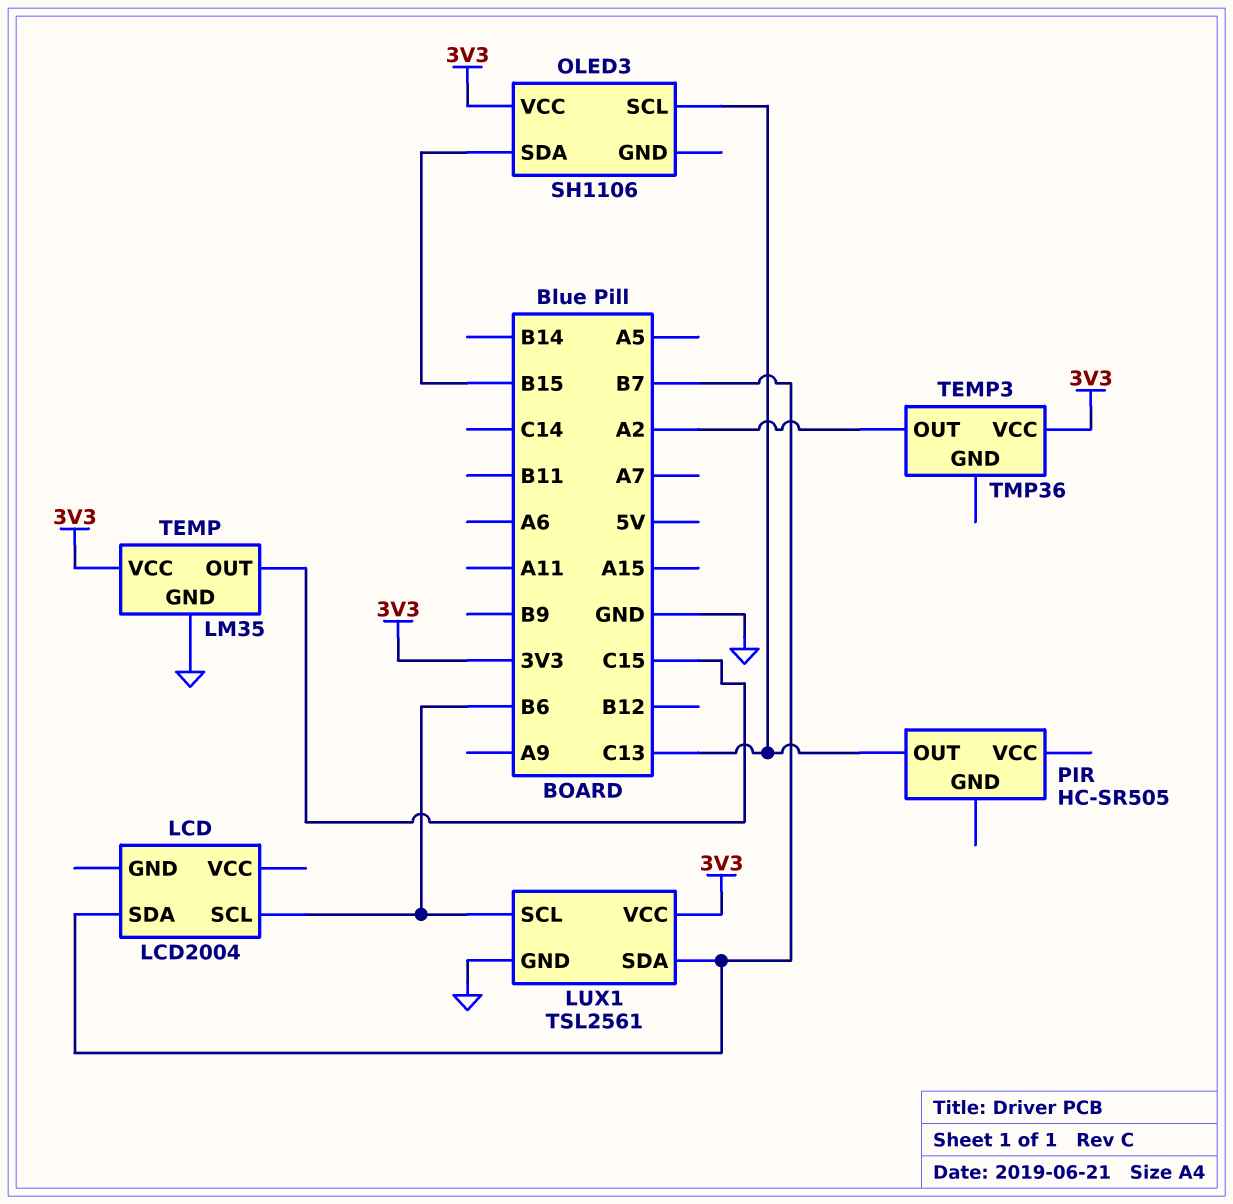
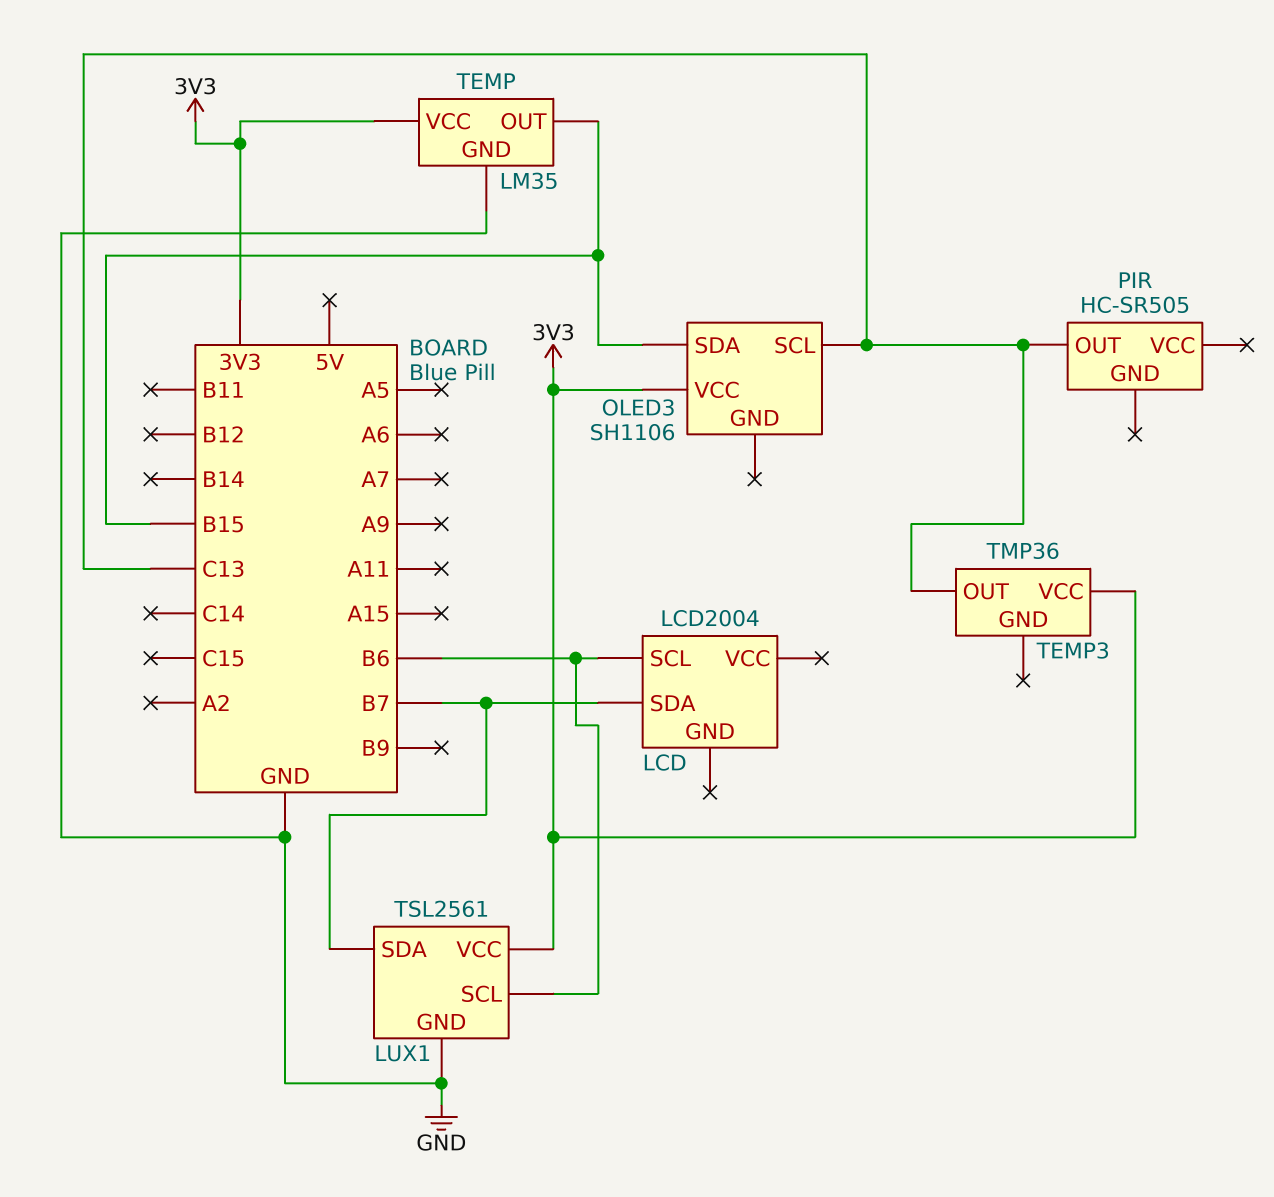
TEMP pin OUT: C15 -> B15
TEMP3 pin OUT: A2 -> C13

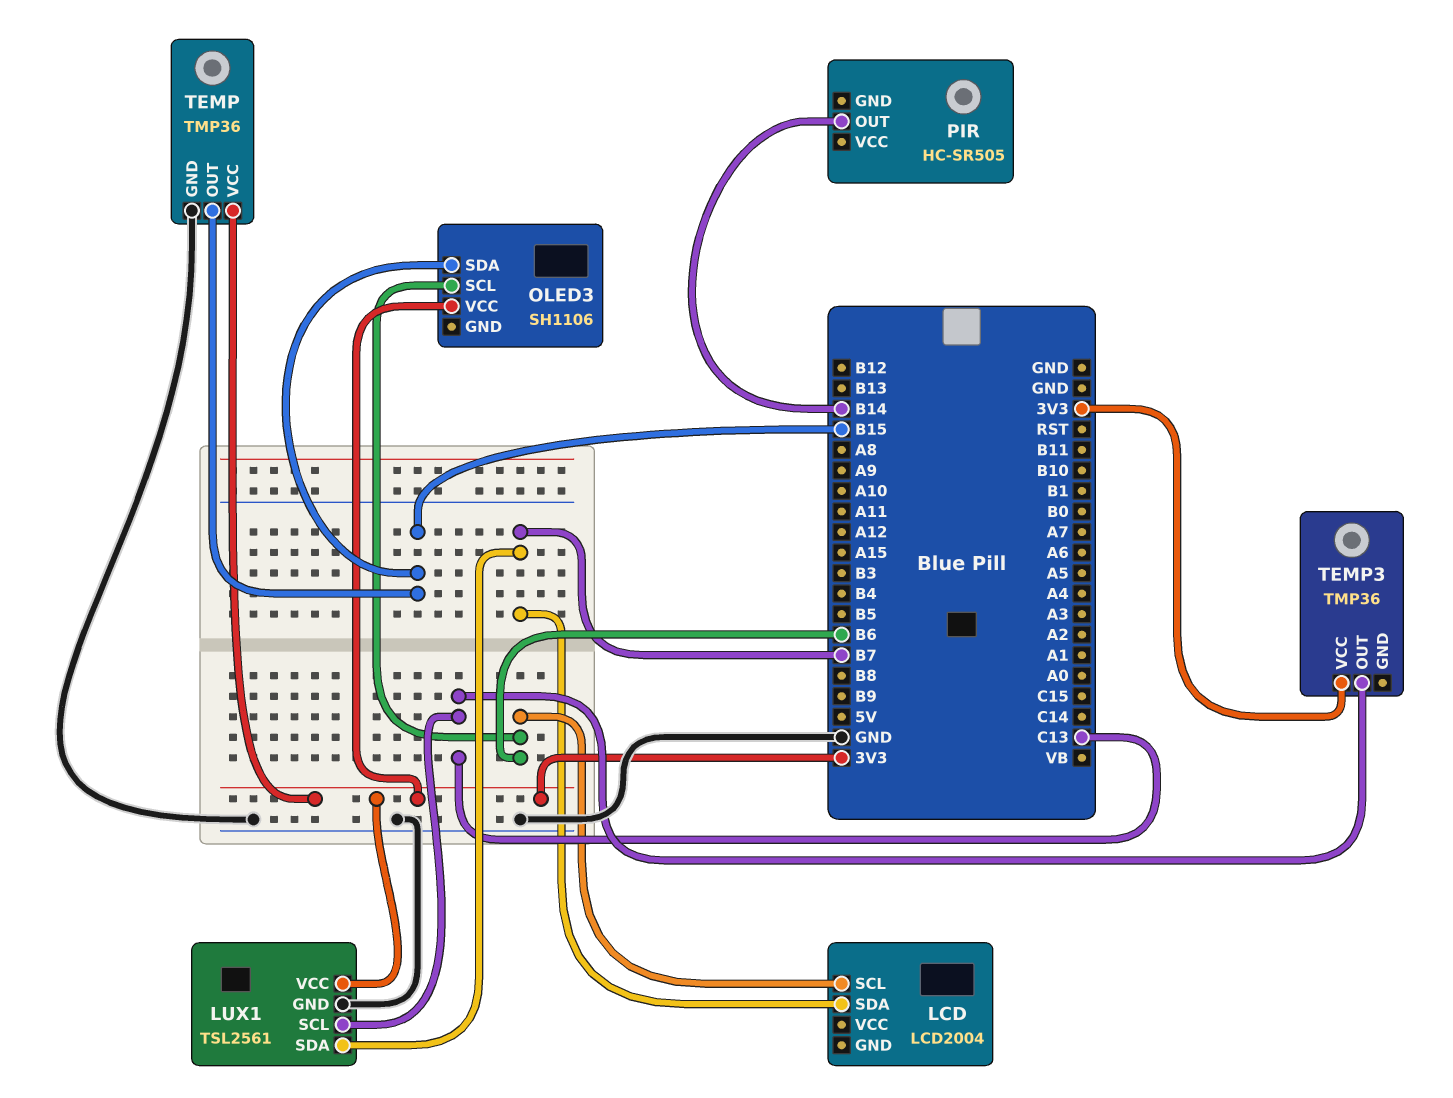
LUX1 pin SCL: B6 -> C13
OLED3 pin SCL: C13 -> B6
PIR pin OUT: C13 -> B14
TEMP: LM35 -> TMP36

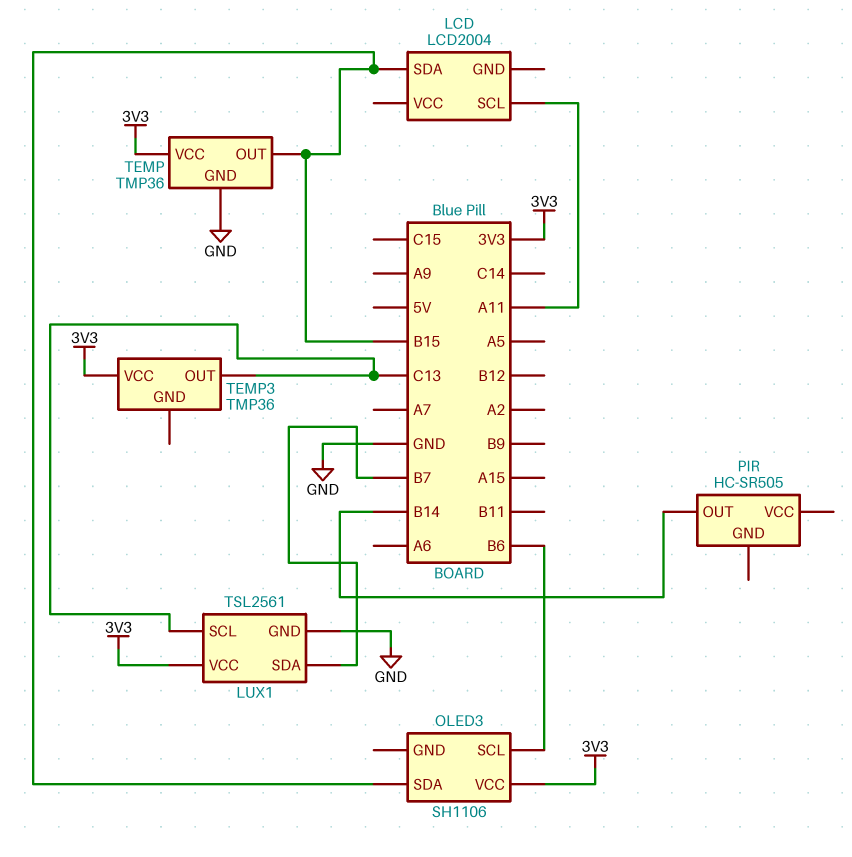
LCD pin SCL: B6 -> A11
LCD pin SDA: B7 -> B15

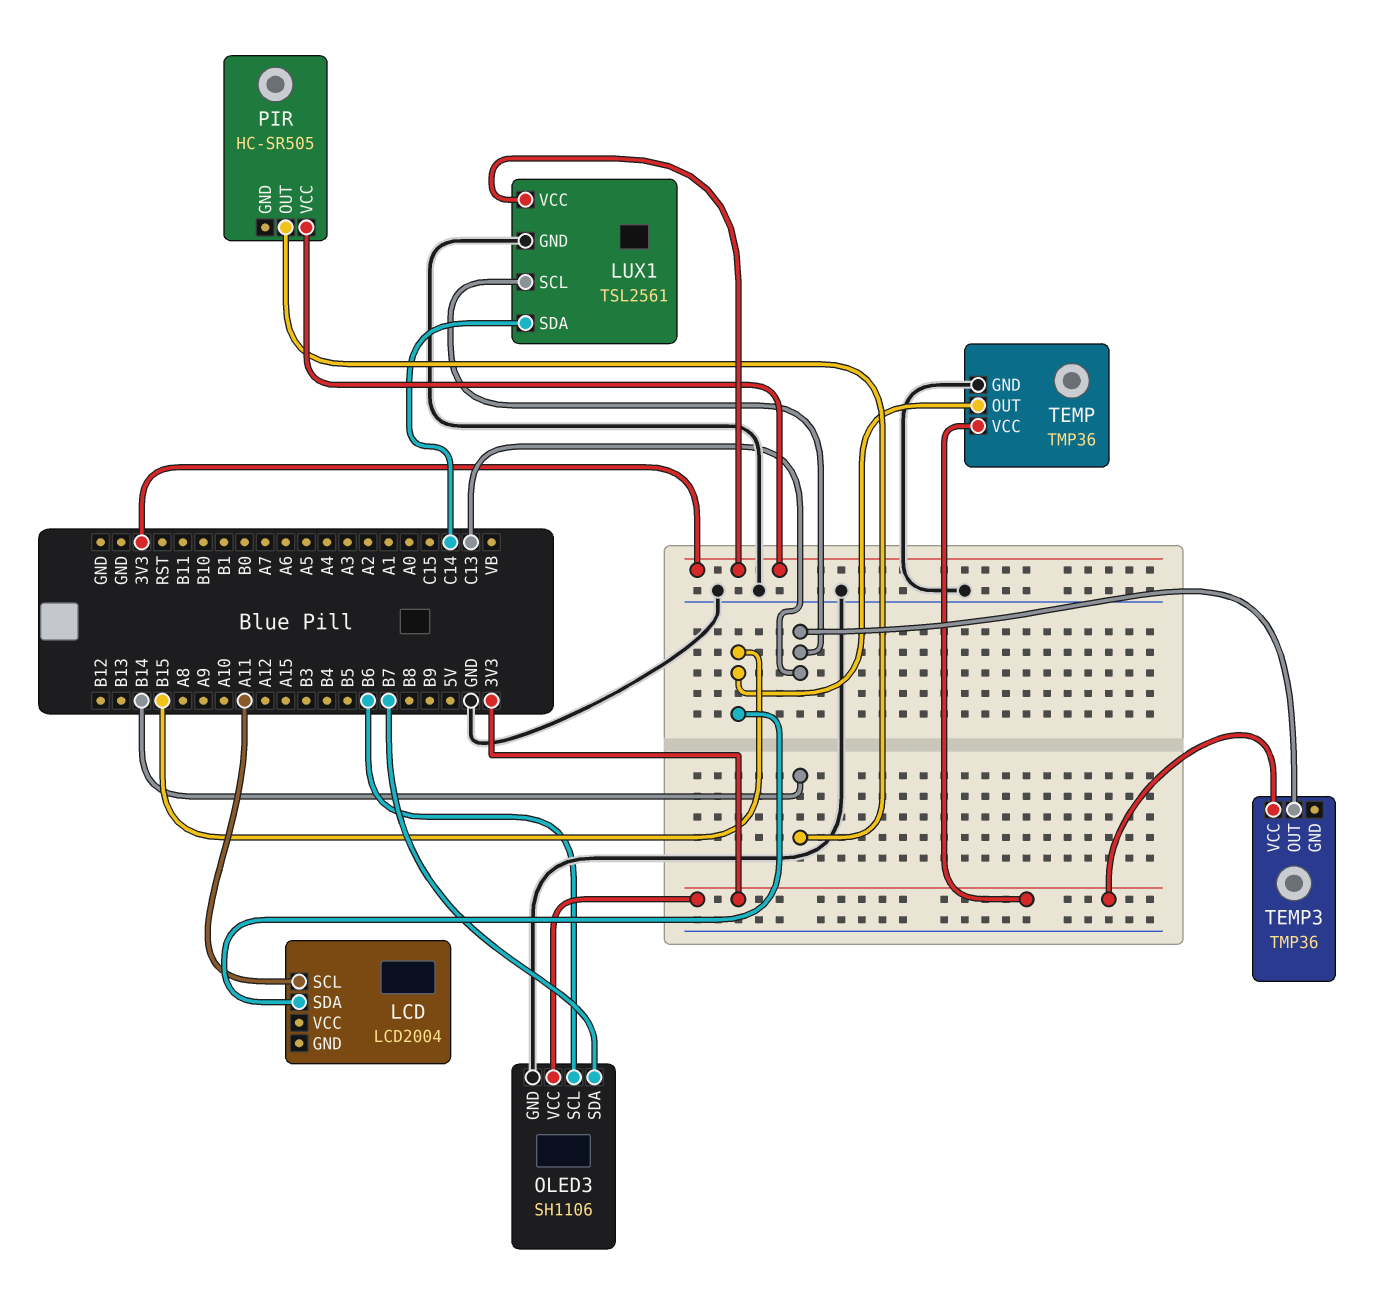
LUX1 pin SDA: B7 -> C14
OLED3 pin GND: none -> GND
OLED3 pin SDA: B15 -> B7
PIR pin VCC: none -> 3V3

